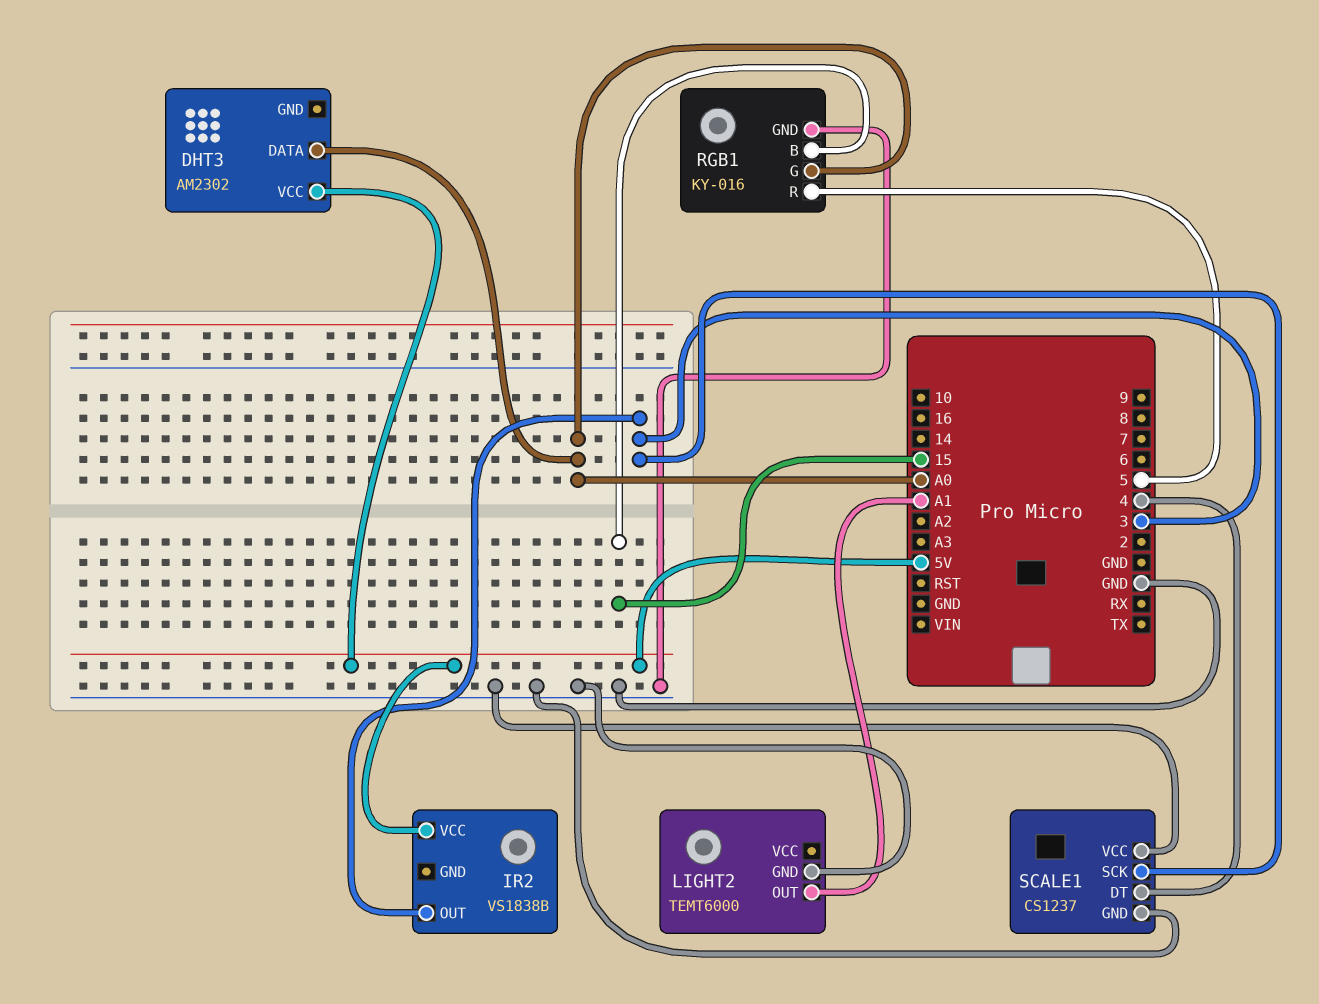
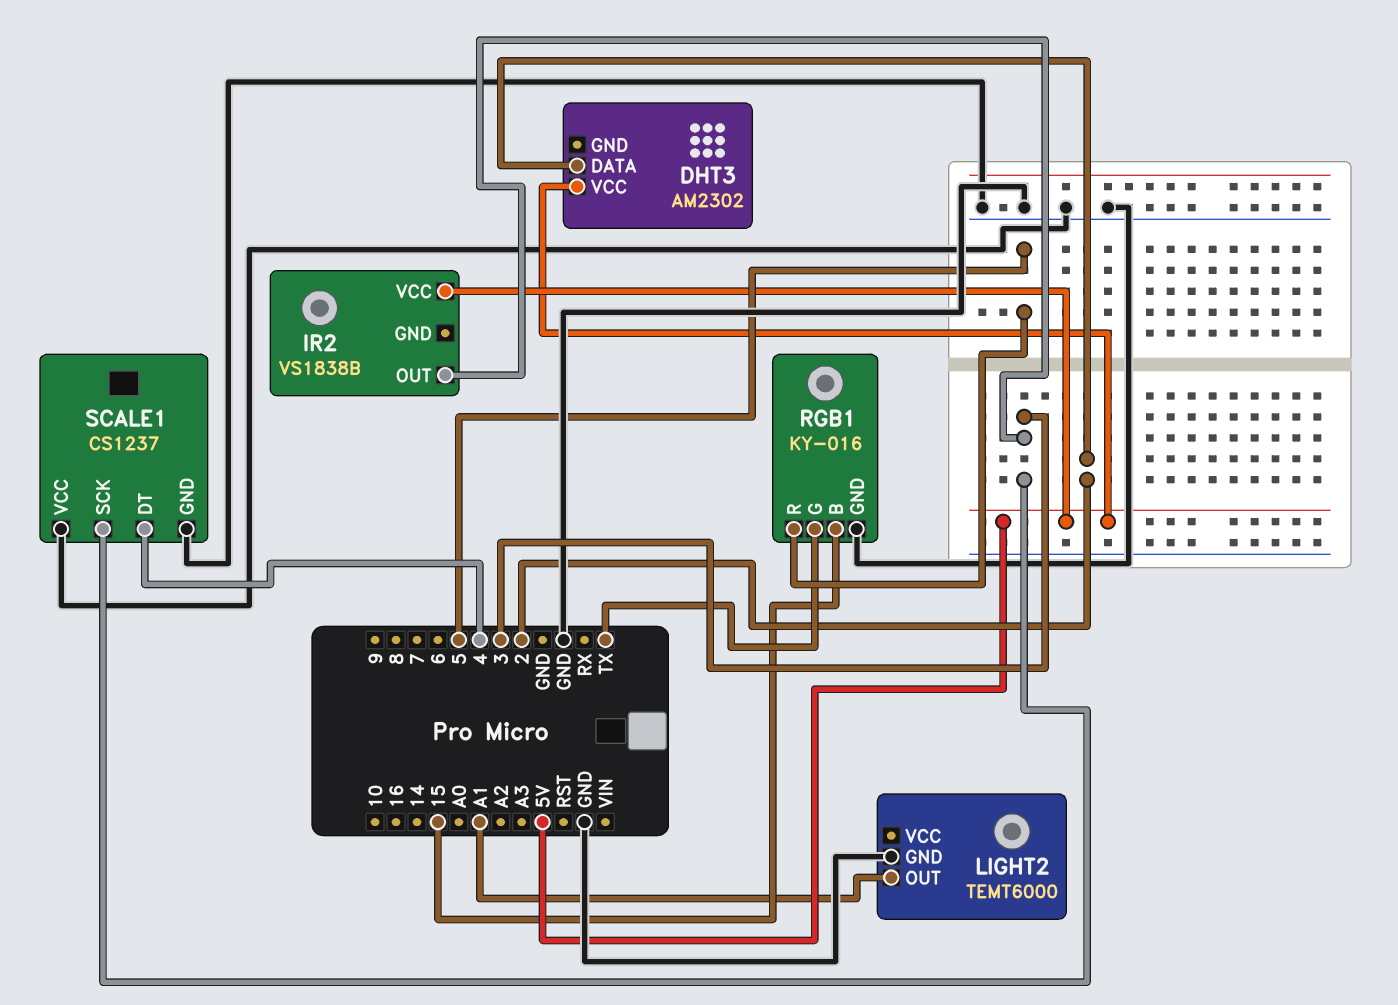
DHT3 pin DATA: A0 -> 2
RGB1 pin G: A0 -> TX

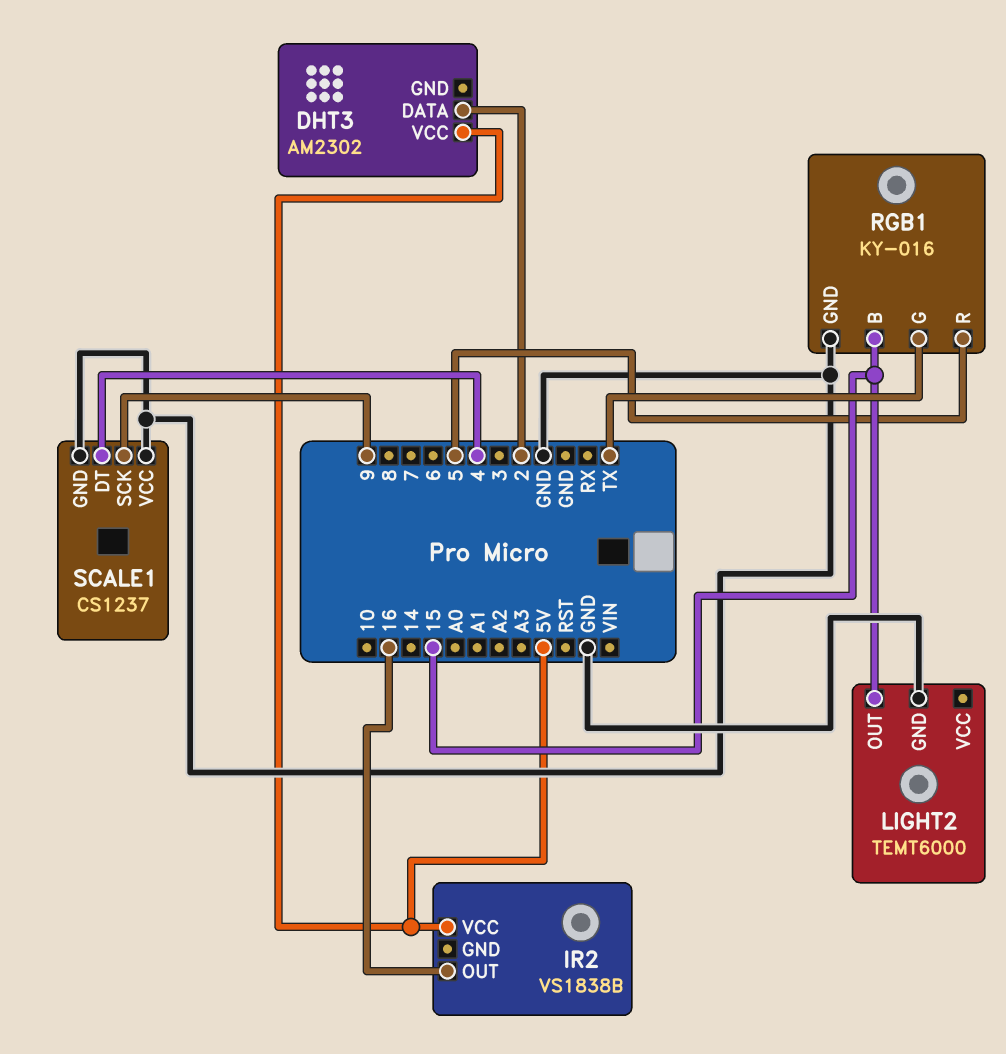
IR2 pin OUT: 3 -> 16
LIGHT2 pin OUT: A1 -> 15
SCALE1 pin SCK: 3 -> 9

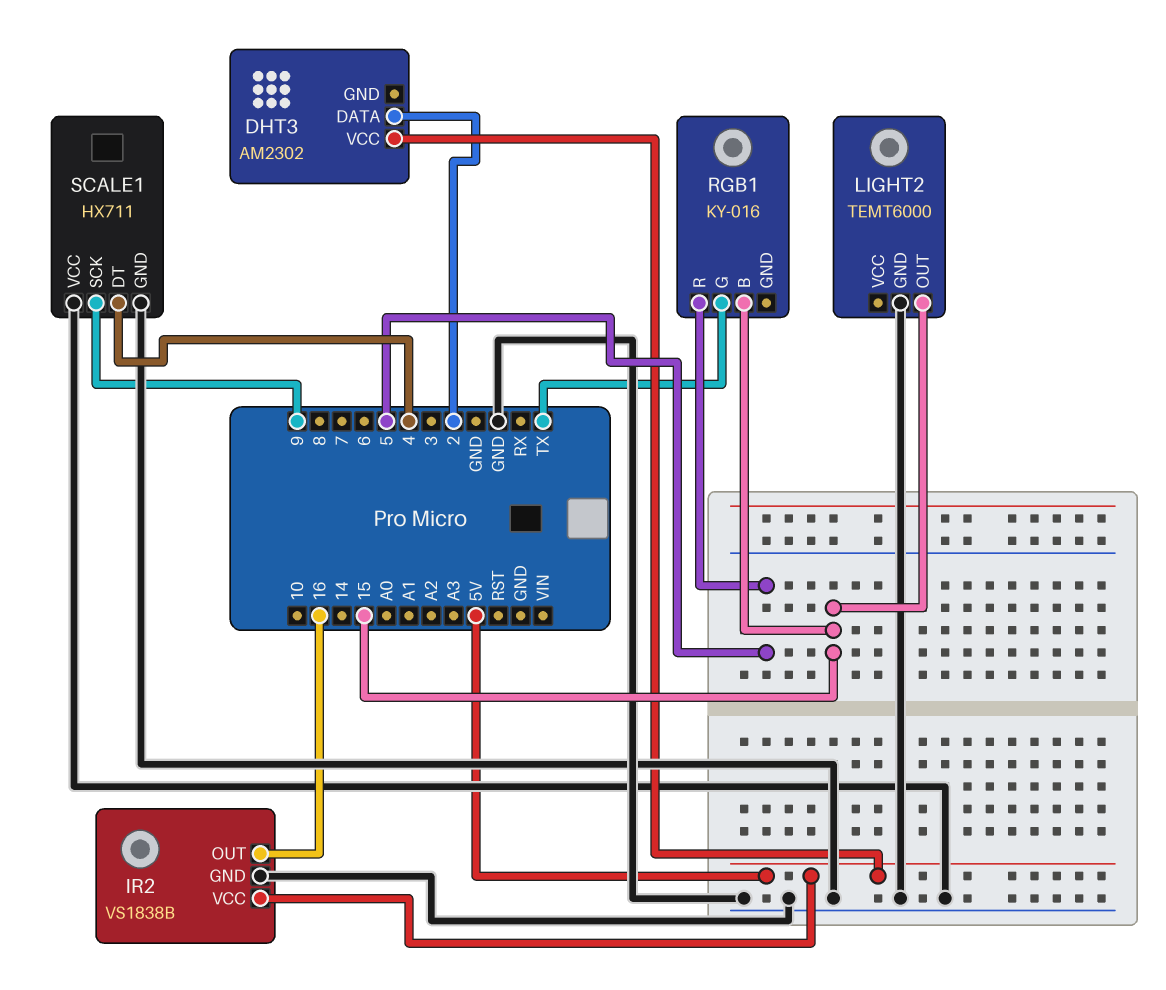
IR2 pin GND: none -> GND
RGB1 pin GND: GND -> none
SCALE1: CS1237 -> HX711

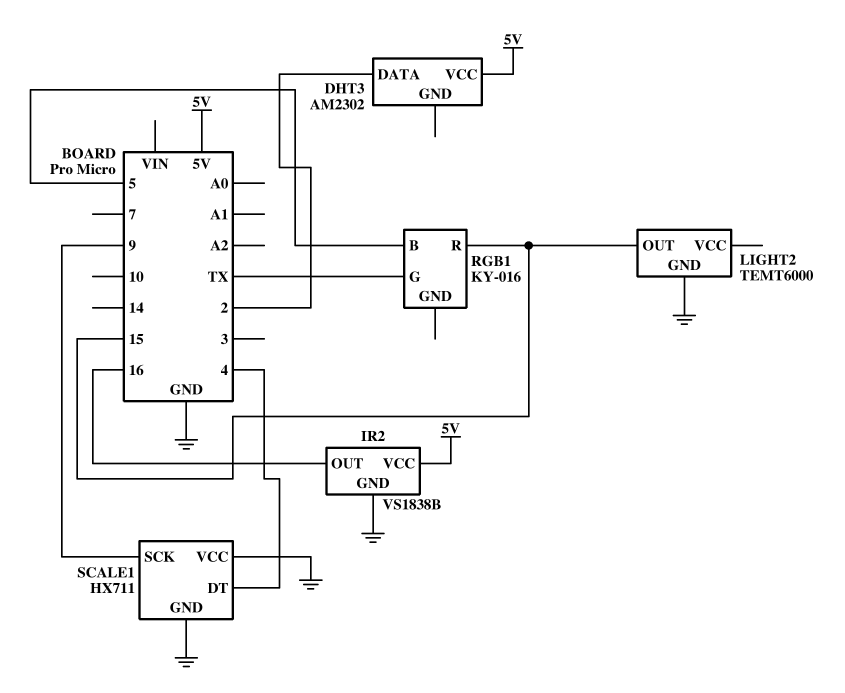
RGB1 pin B: 15 -> 5
RGB1 pin R: 5 -> 15

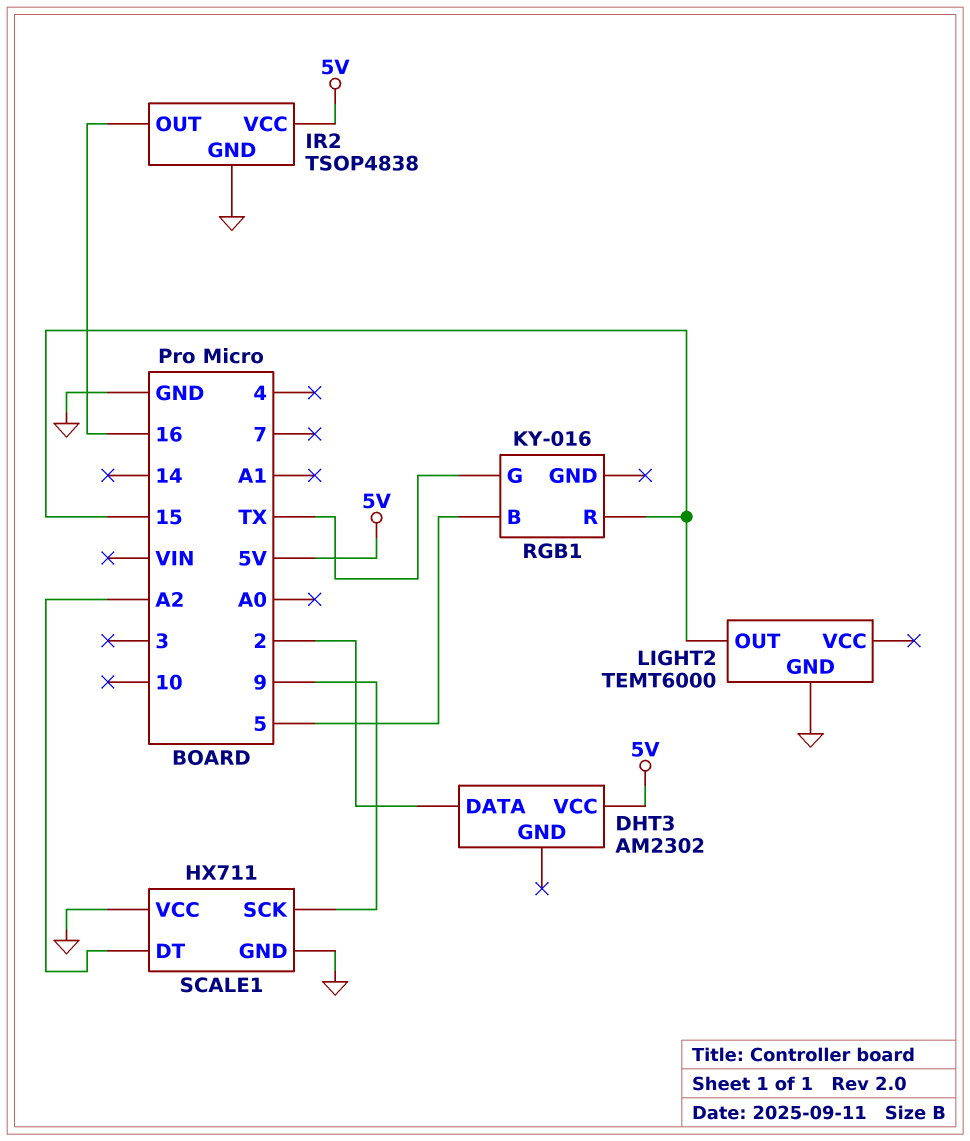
IR2: VS1838B -> TSOP4838
SCALE1 pin DT: 4 -> A2

